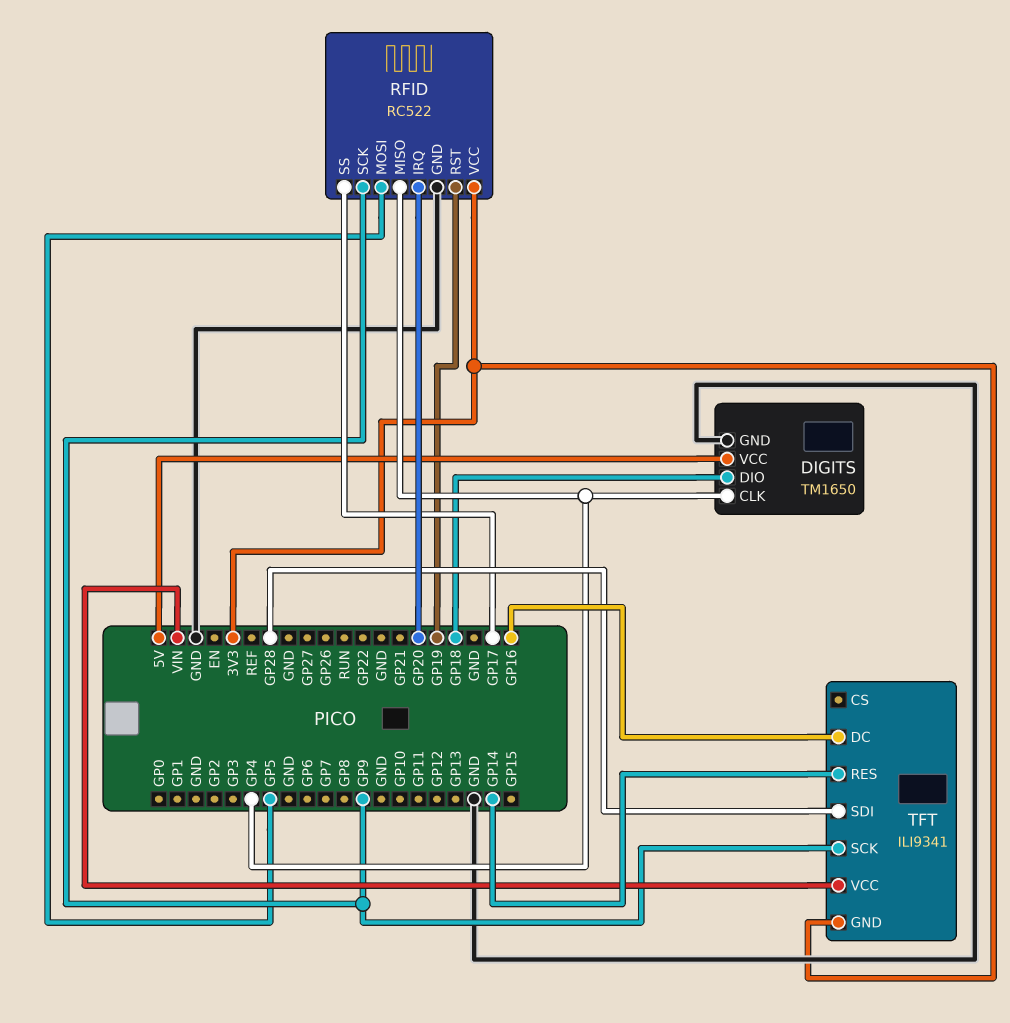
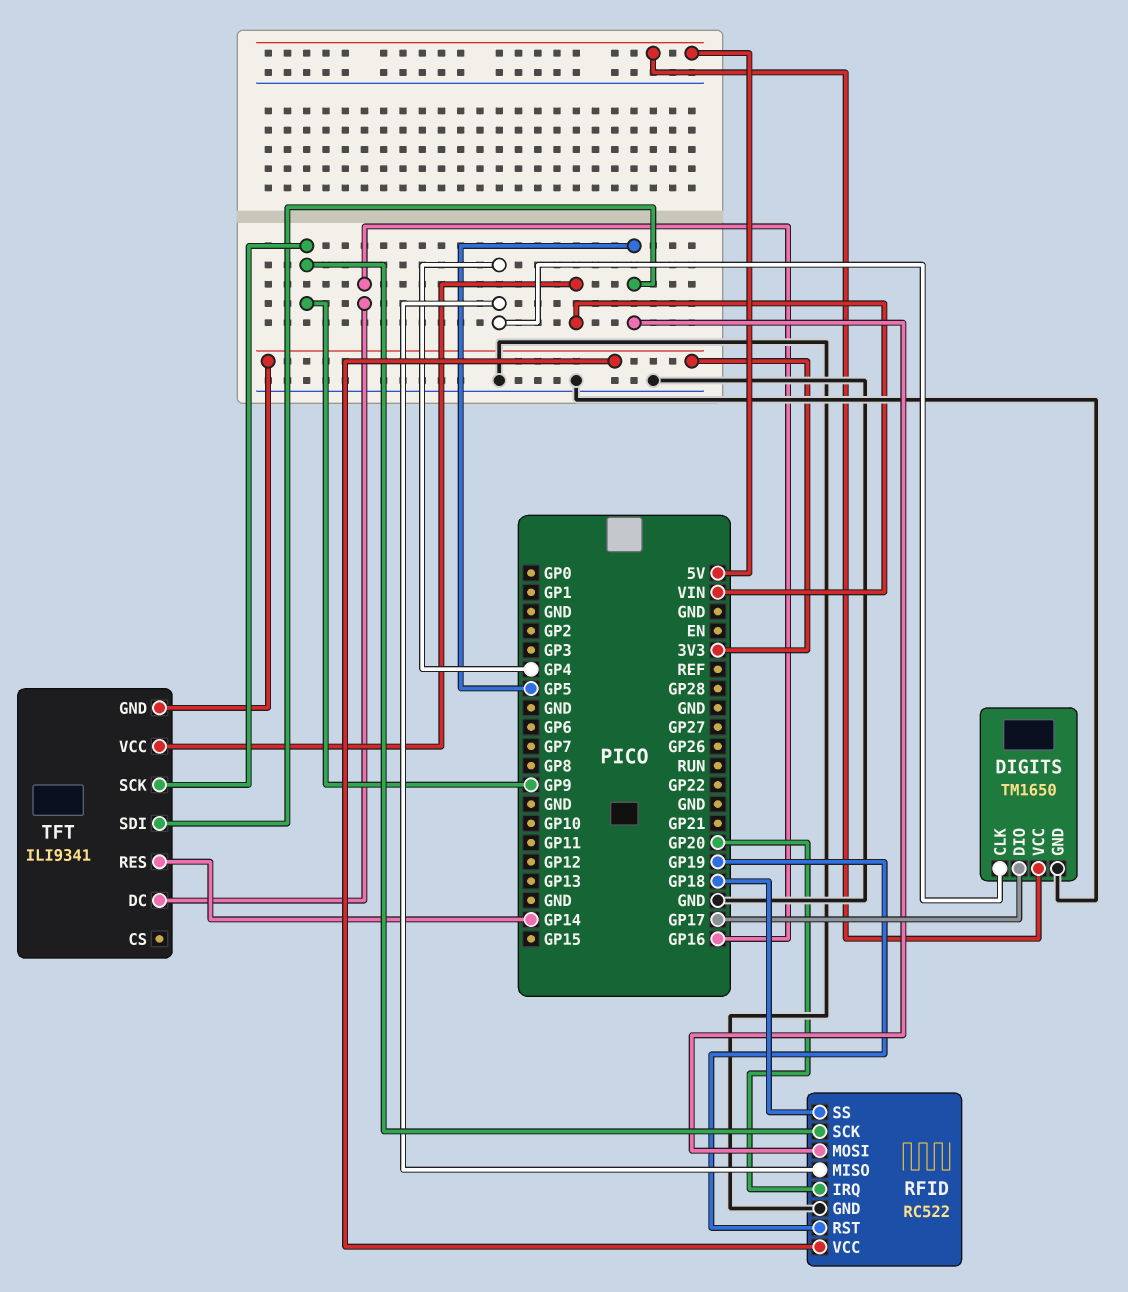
DIGITS pin DIO: GP18 -> GP17
RFID pin SS: GP17 -> GP18
TFT pin SDI: GP28 -> GP5

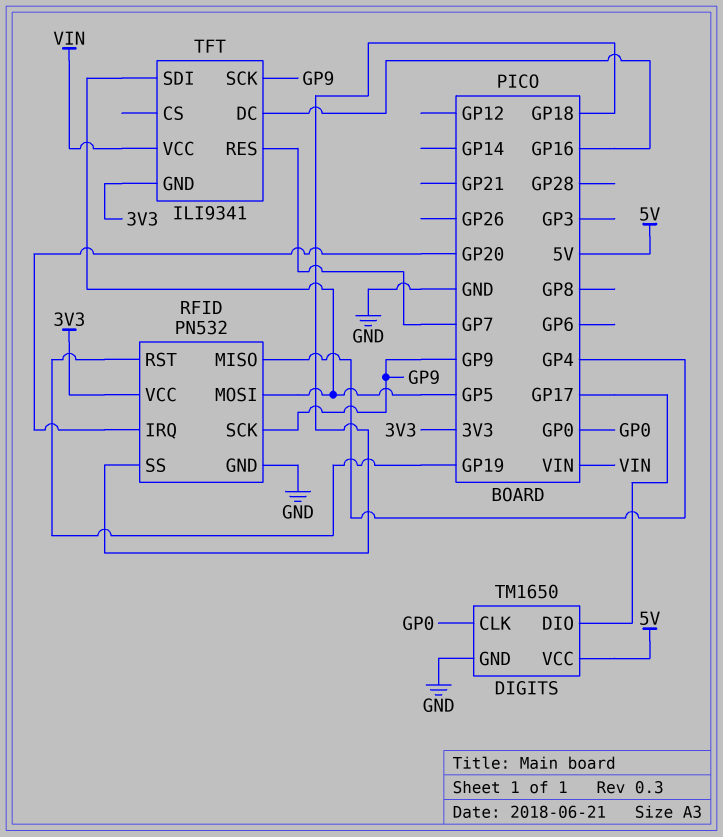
DIGITS pin CLK: GP4 -> GP0
RFID: RC522 -> PN532
TFT pin RES: GP14 -> GP7

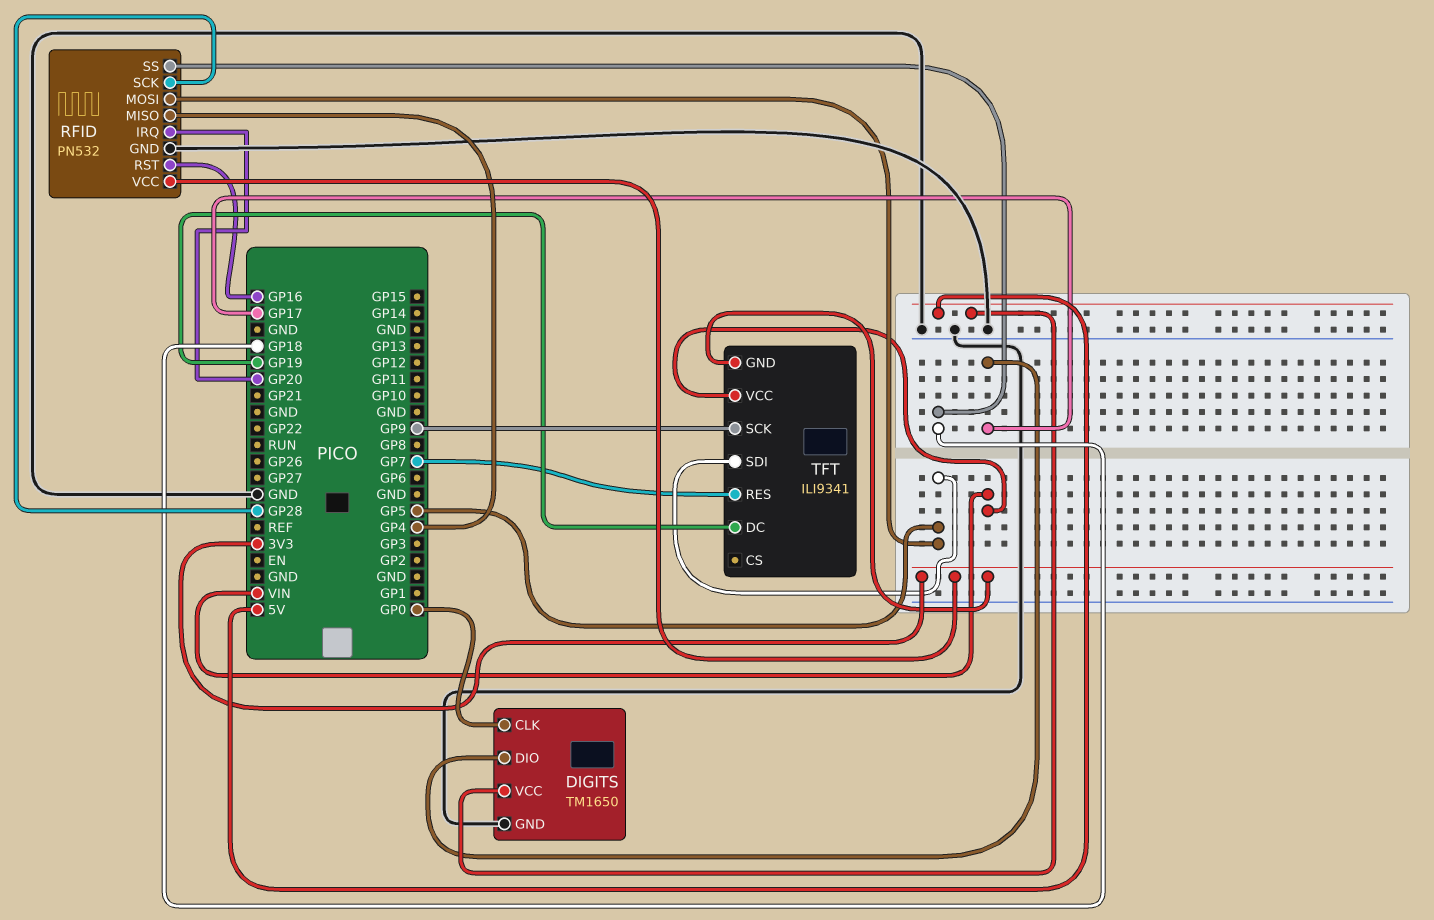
RFID pin RST: GP19 -> GP16
RFID pin SCK: GP9 -> GP28
TFT pin DC: GP16 -> GP19

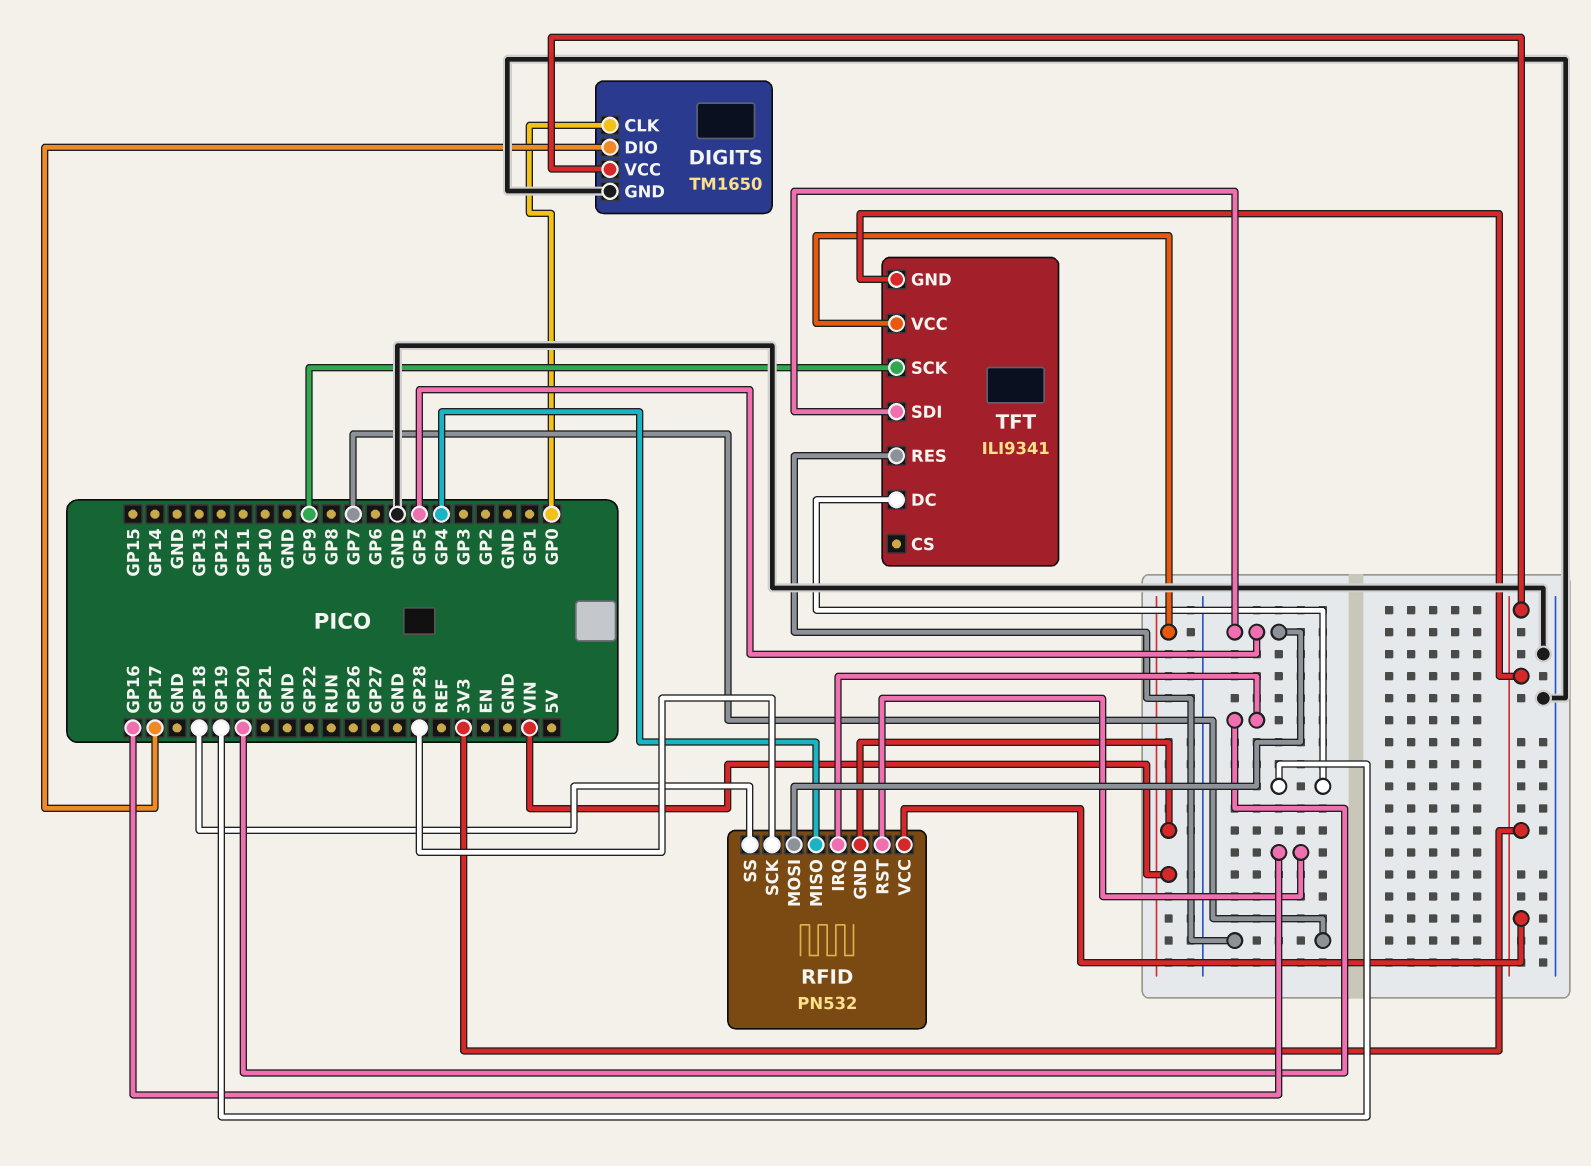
DIGITS pin VCC: 5V -> 3V3
RFID pin GND: GND -> VIN

